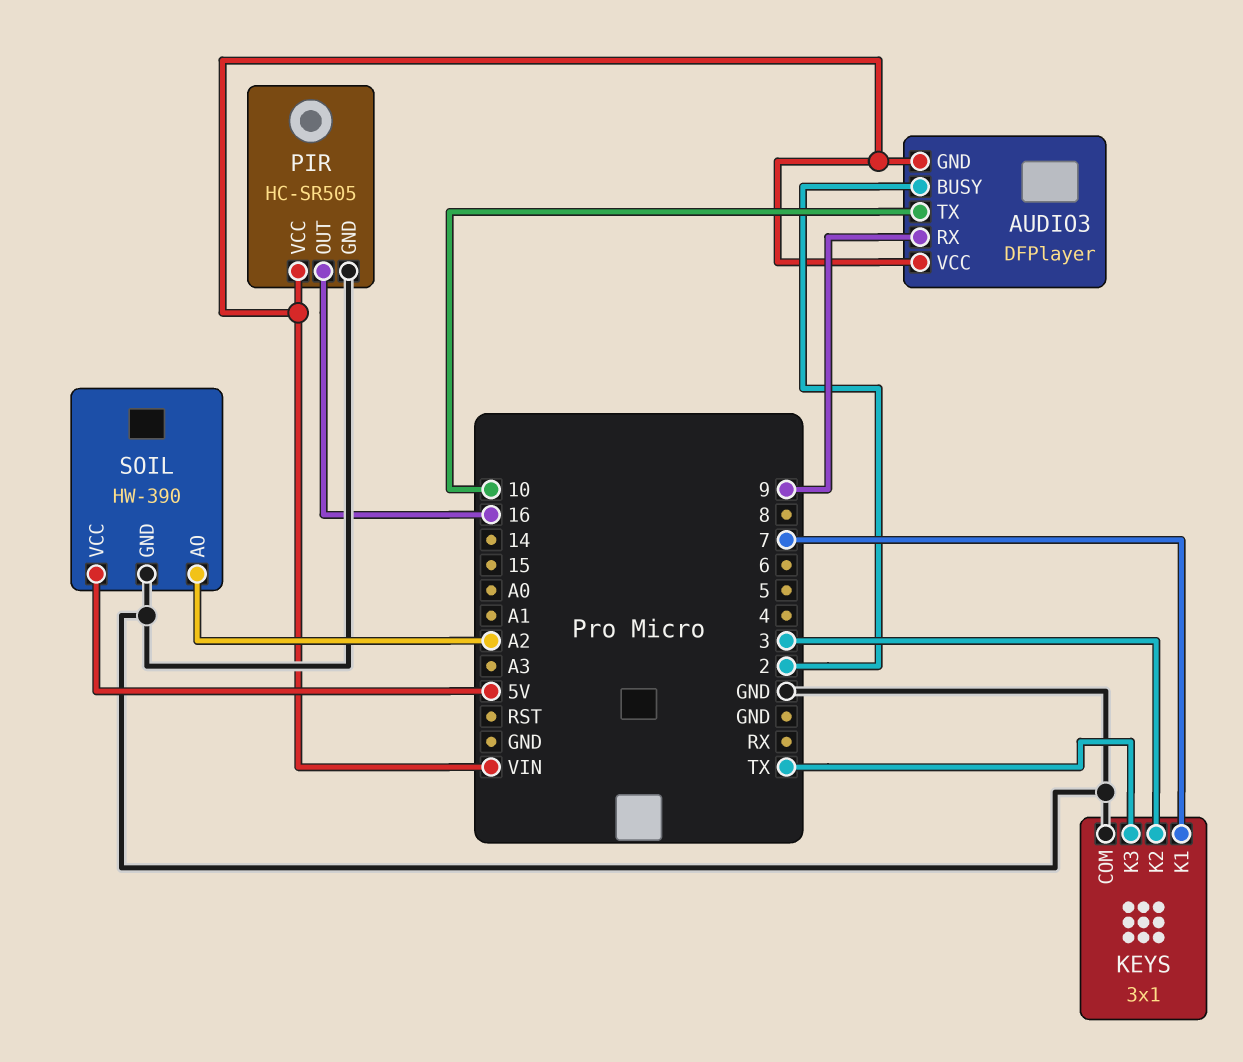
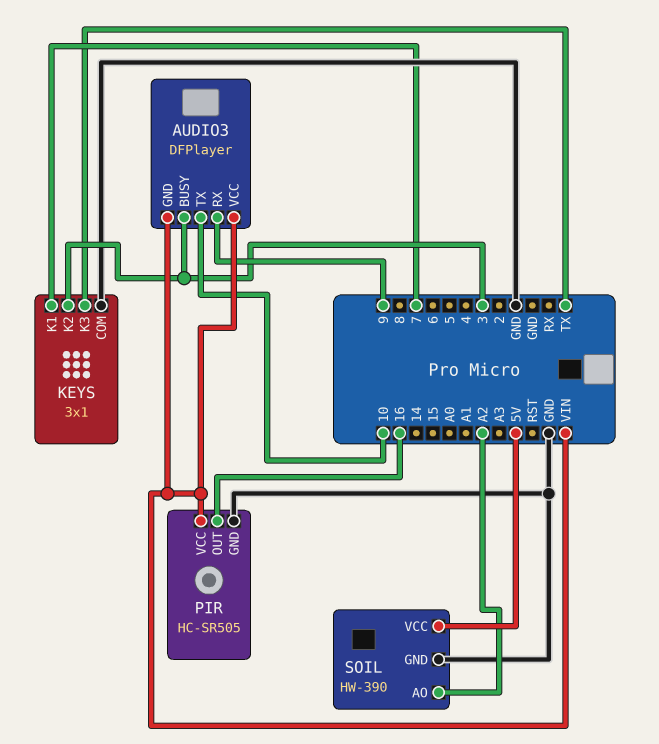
AUDIO3 pin BUSY: 2 -> 3

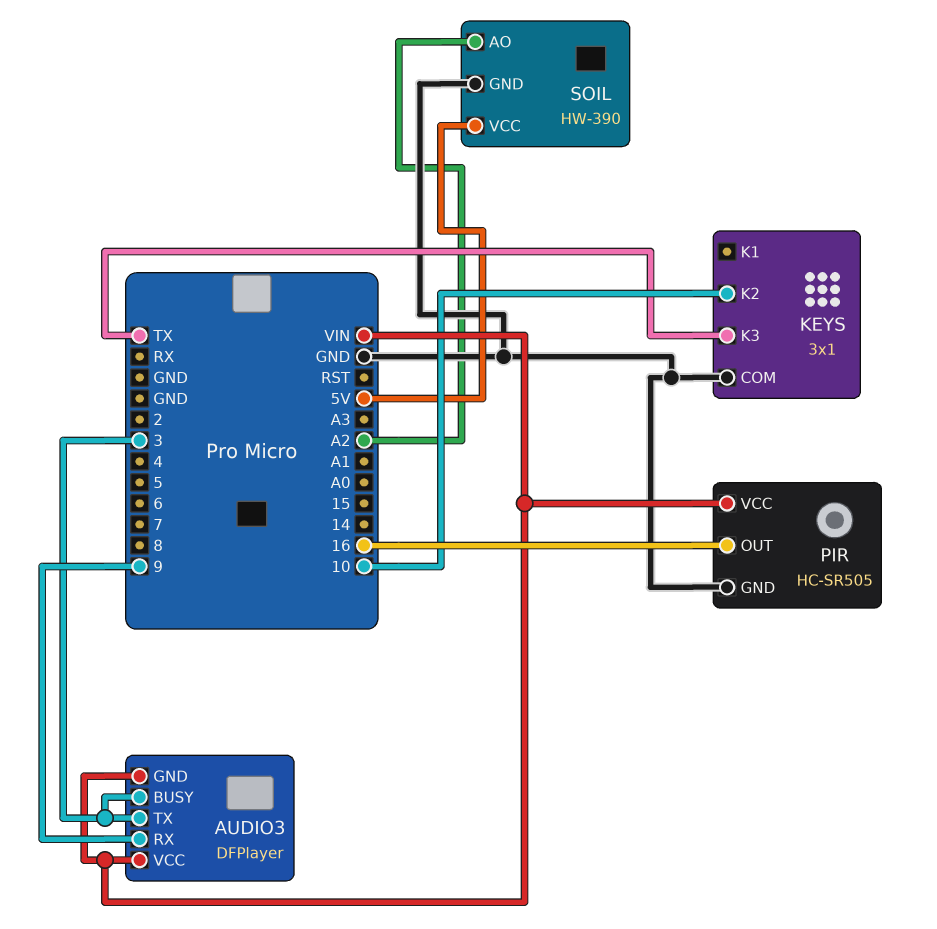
AUDIO3 pin TX: 10 -> 3
KEYS pin K1: 7 -> none
KEYS pin K2: 3 -> 10

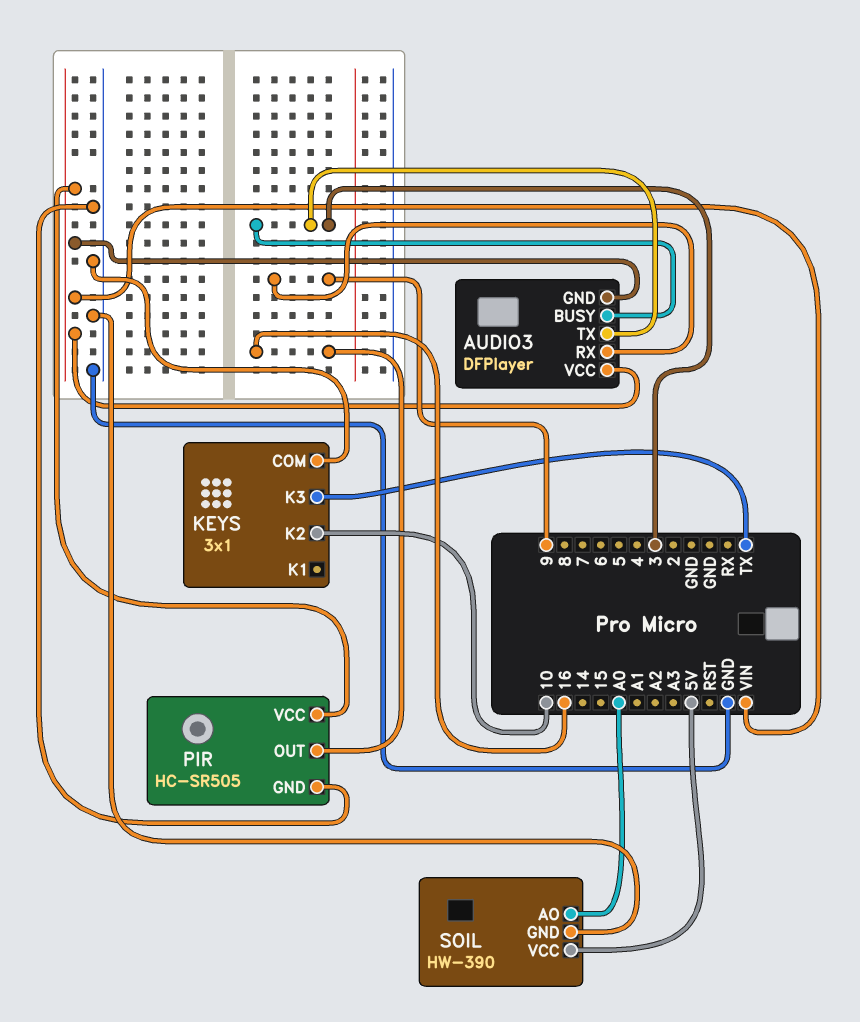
SOIL pin AO: A2 -> A0

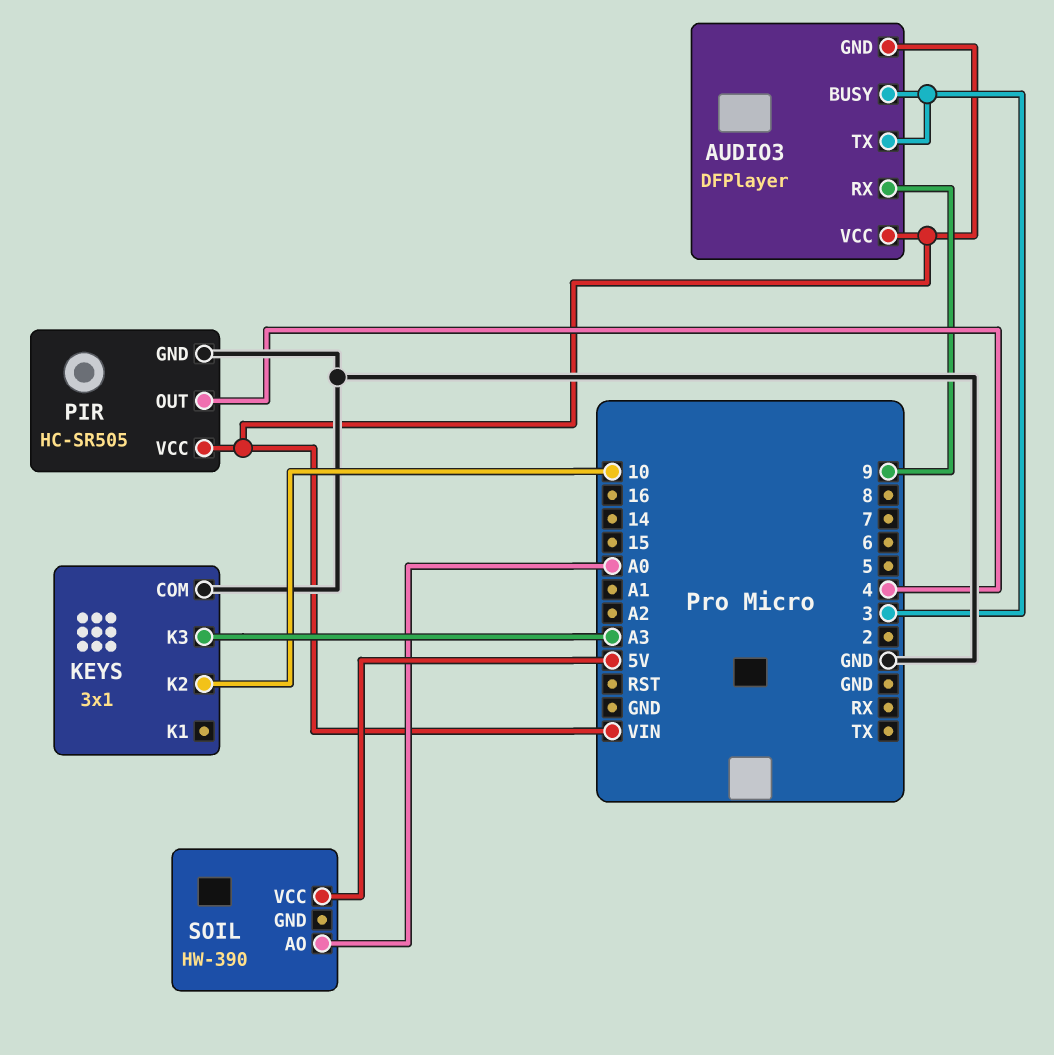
KEYS pin K3: TX -> A3
PIR pin OUT: 16 -> 4
SOIL pin GND: GND -> none

